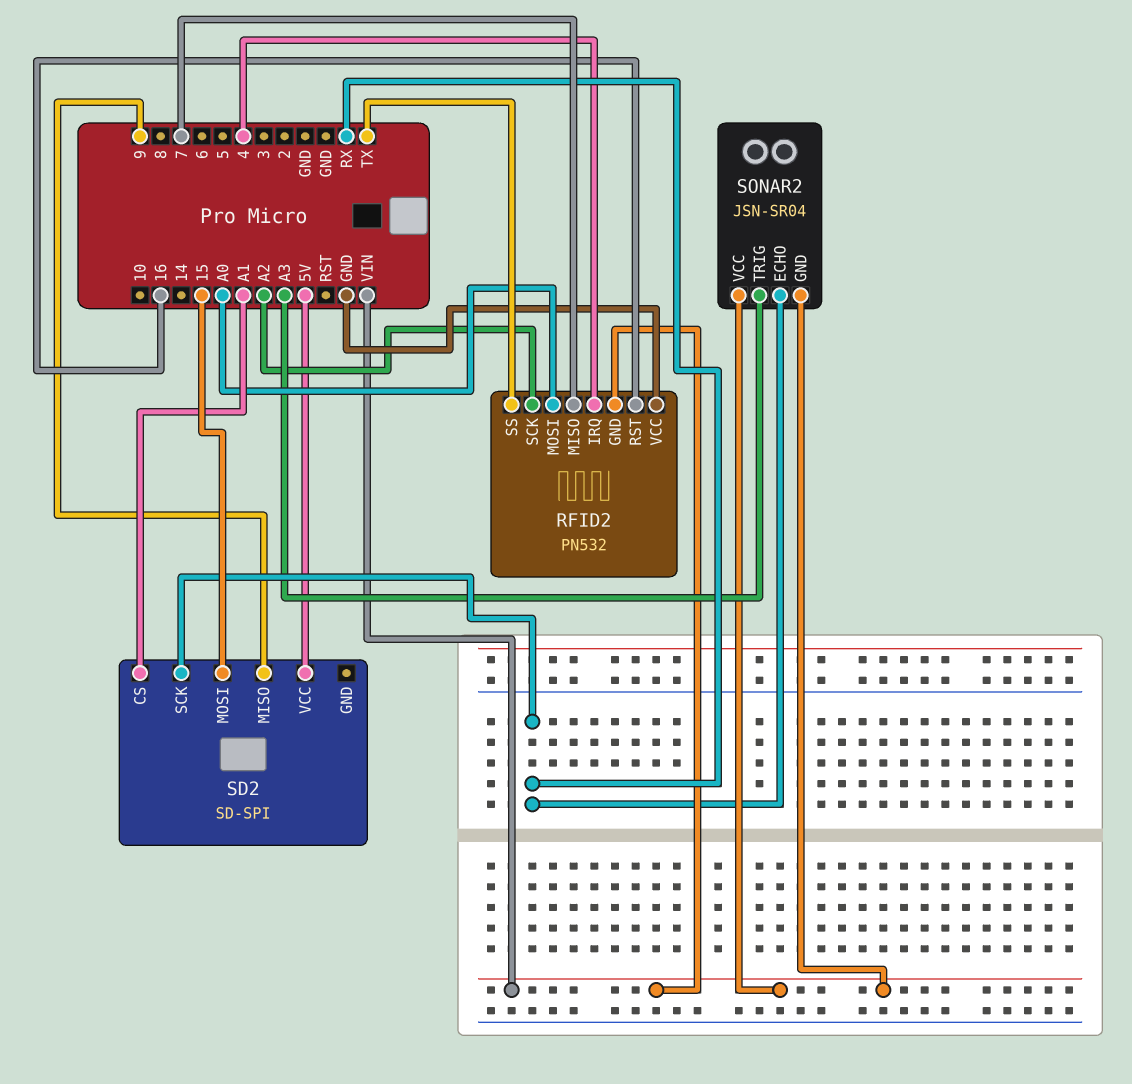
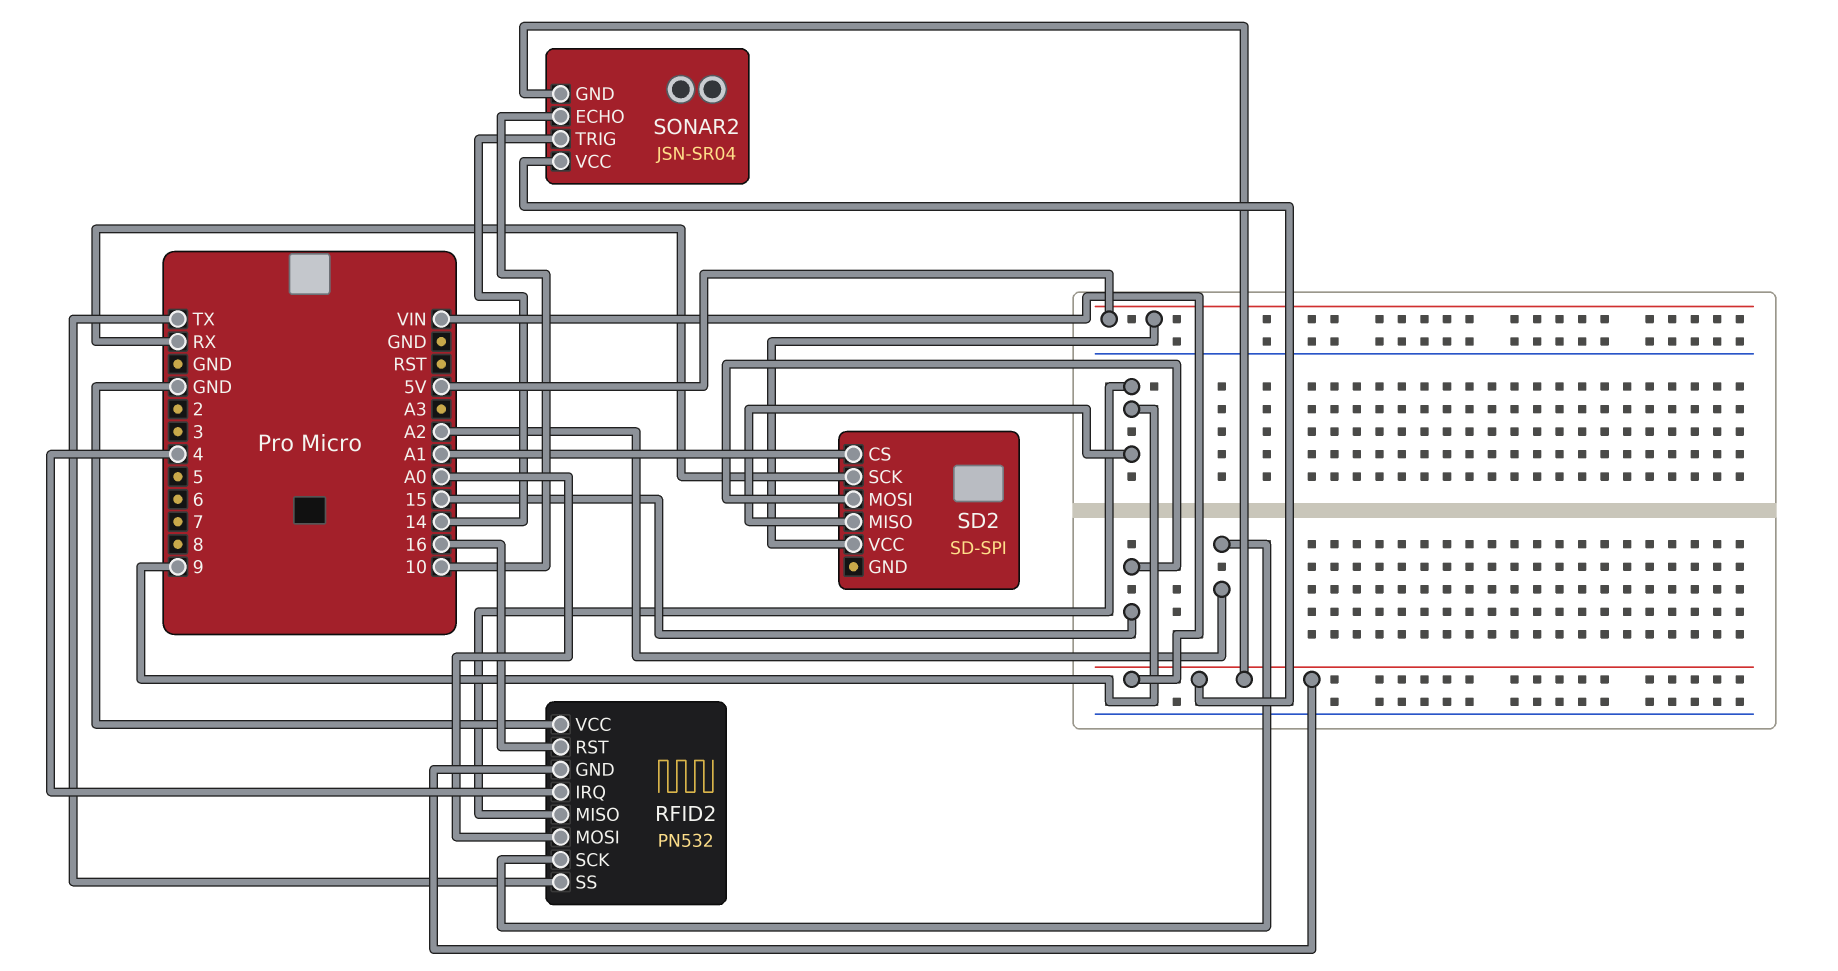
RFID2 pin MISO: 7 -> 9
SONAR2 pin ECHO: RX -> 10
SONAR2 pin TRIG: A3 -> 14

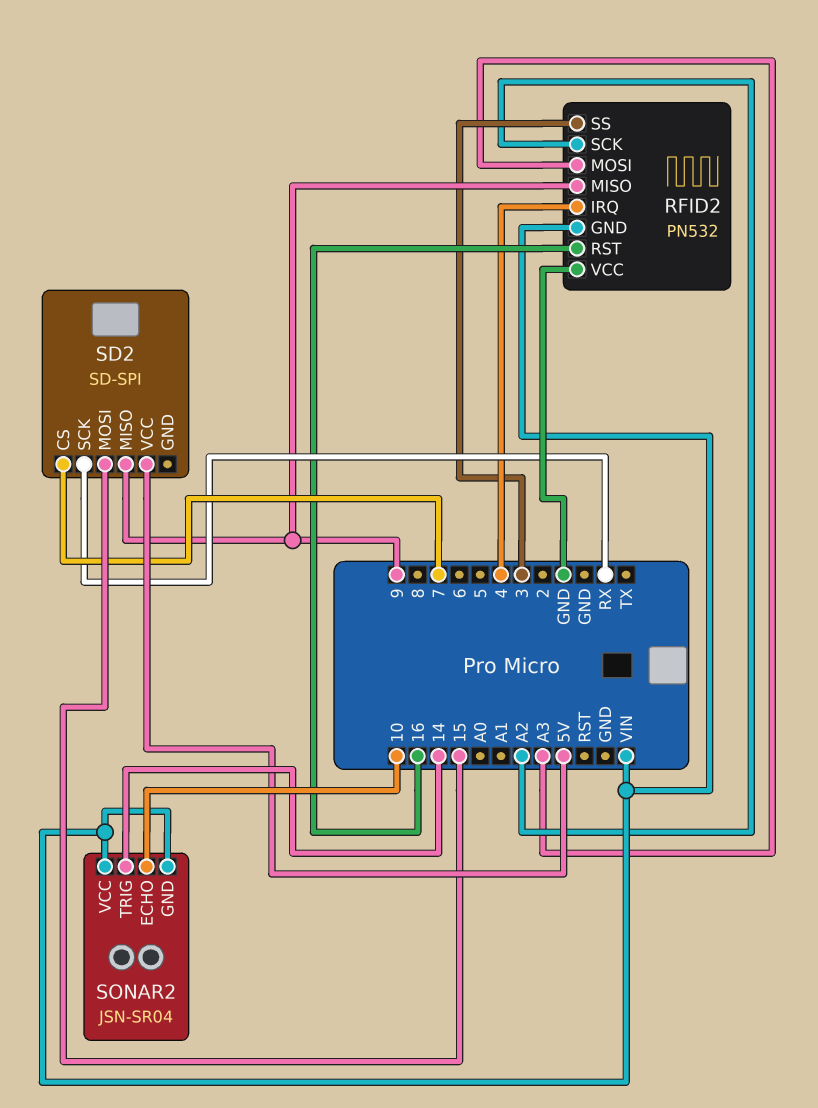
RFID2 pin MOSI: A0 -> A3
RFID2 pin SS: TX -> 3
SD2 pin CS: A1 -> 7

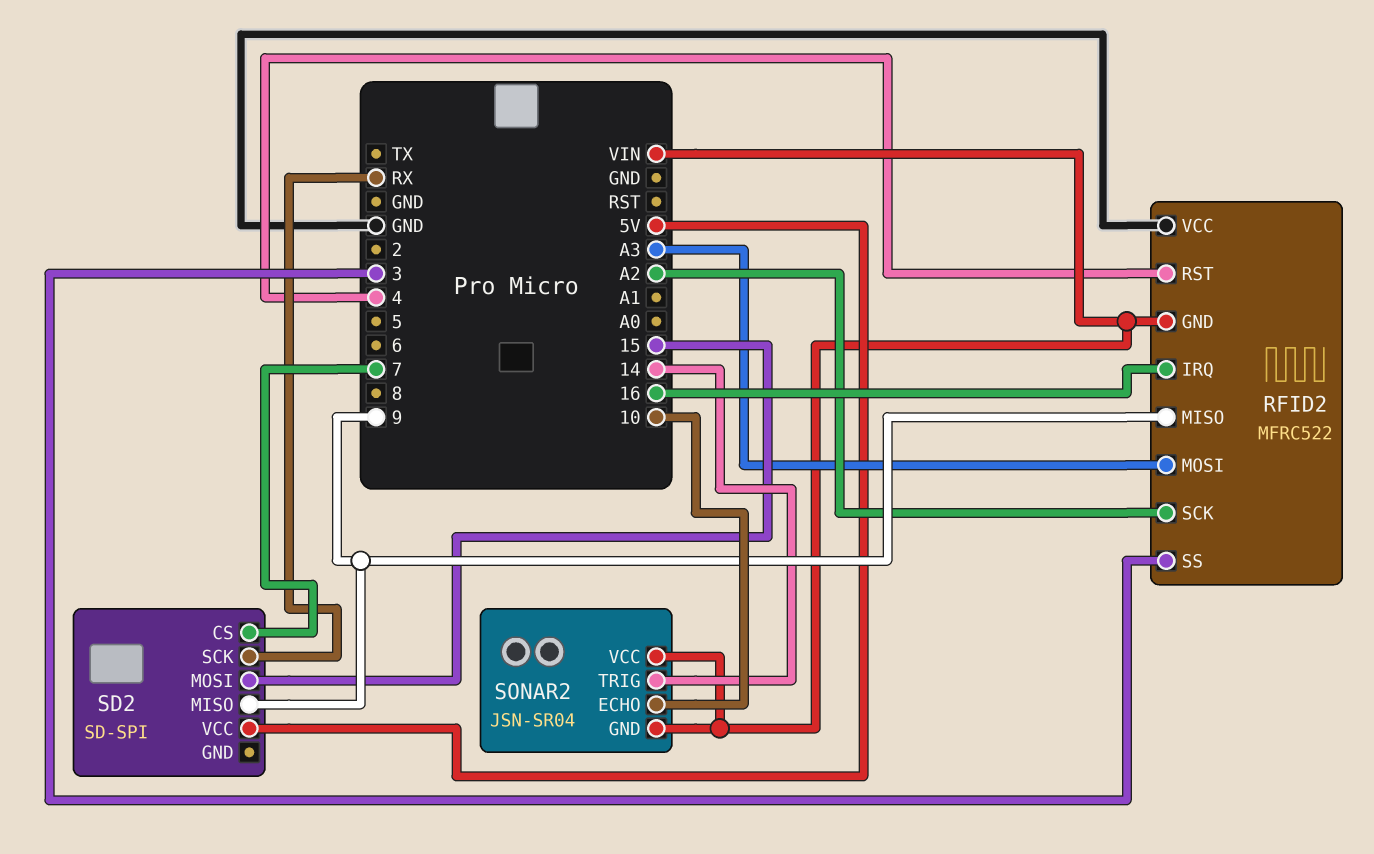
RFID2: PN532 -> MFRC522
RFID2 pin IRQ: 4 -> 16
RFID2 pin RST: 16 -> 4

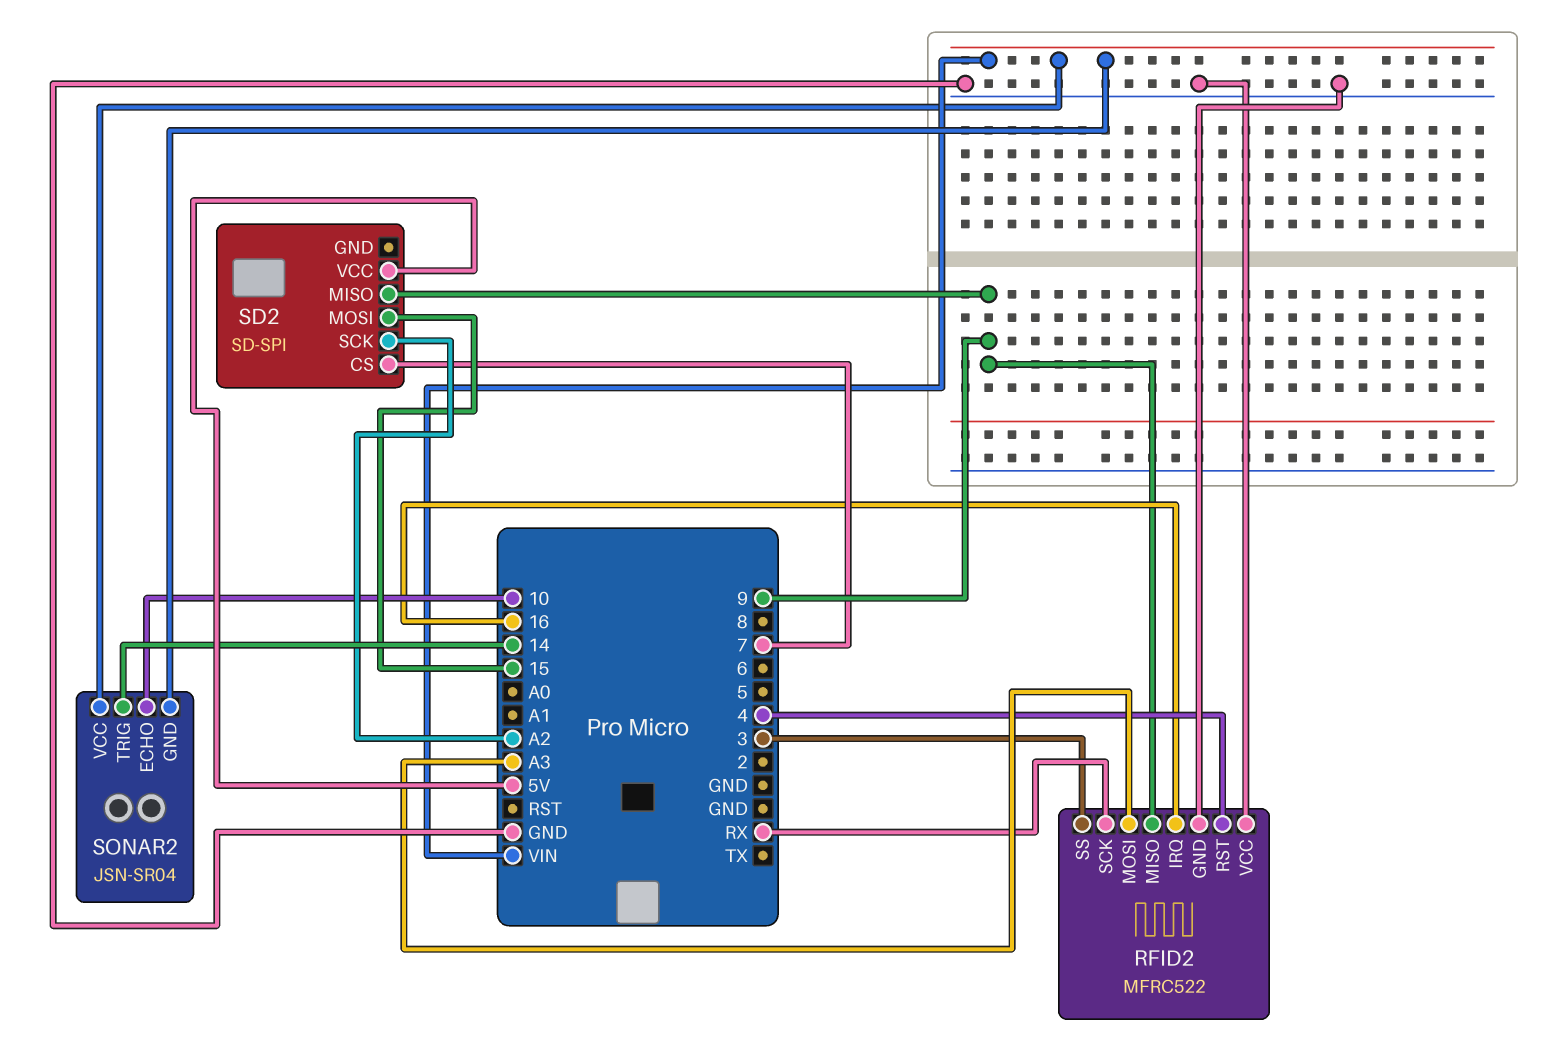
RFID2 pin GND: VIN -> GND
RFID2 pin SCK: A2 -> RX
SD2 pin SCK: RX -> A2

